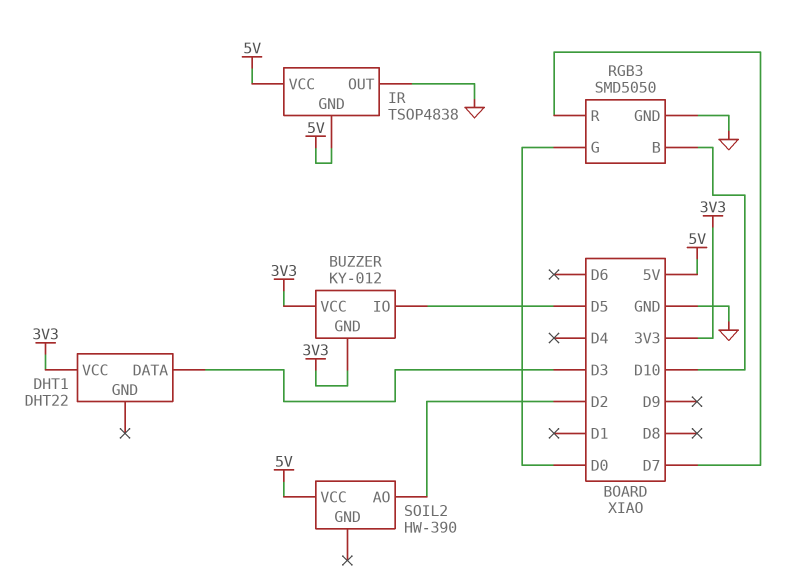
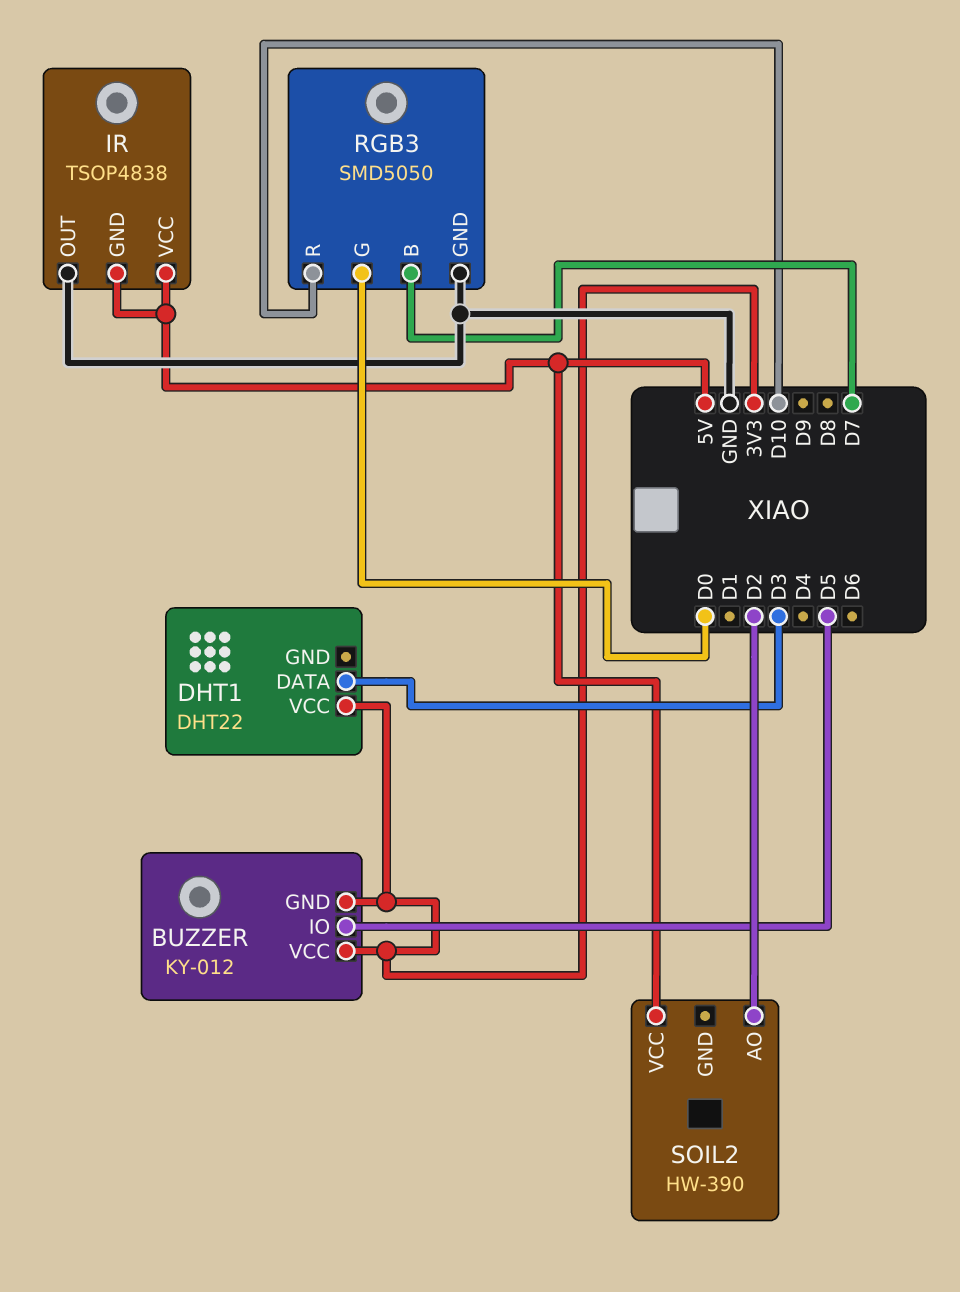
RGB3 pin B: D10 -> D7
RGB3 pin R: D7 -> D10

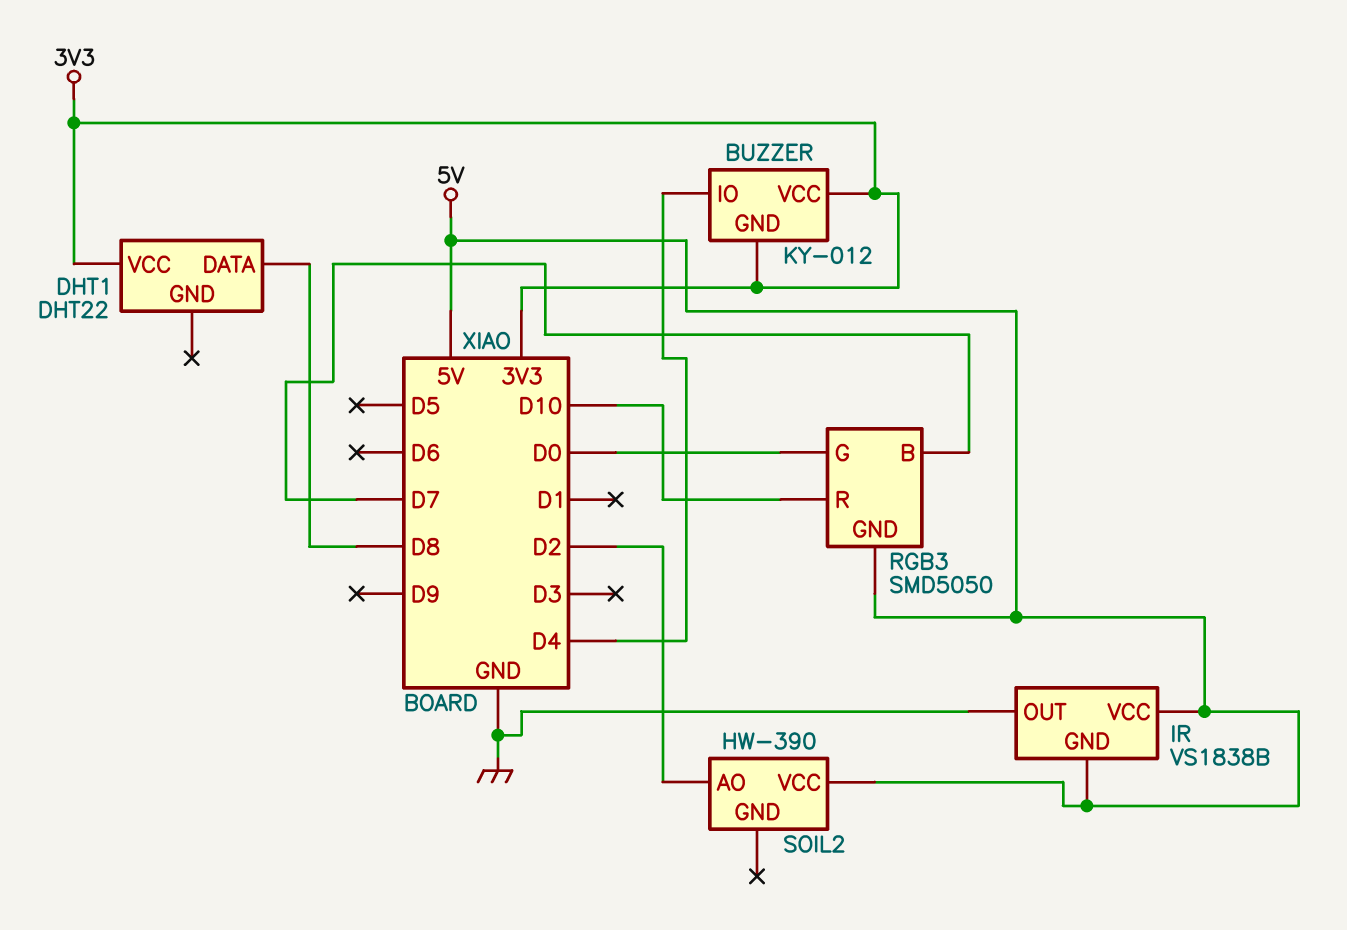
BUZZER pin IO: D5 -> D4
DHT1 pin DATA: D3 -> D8
IR: TSOP4838 -> VS1838B
RGB3 pin GND: GND -> 5V

